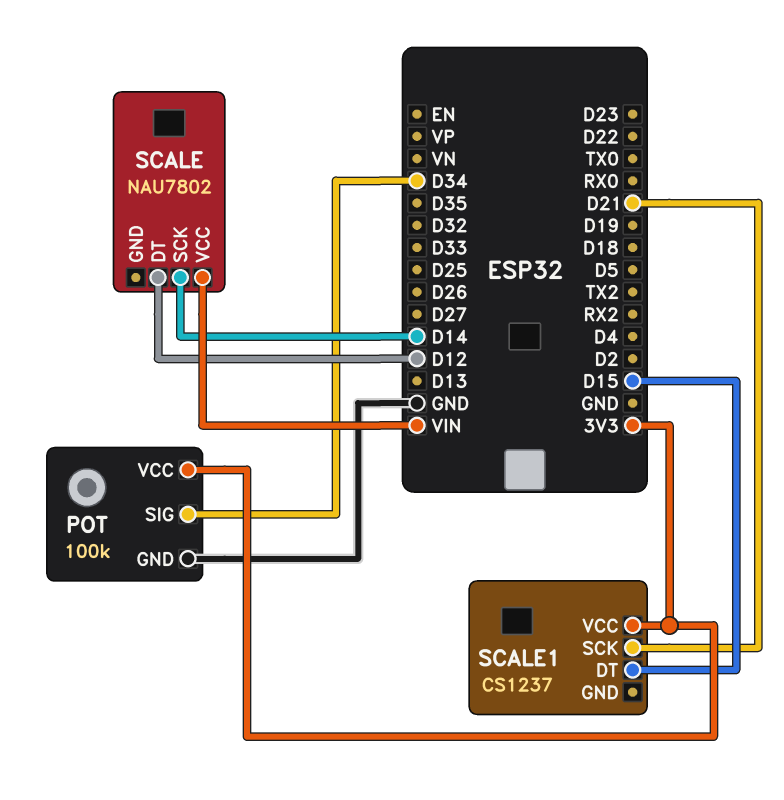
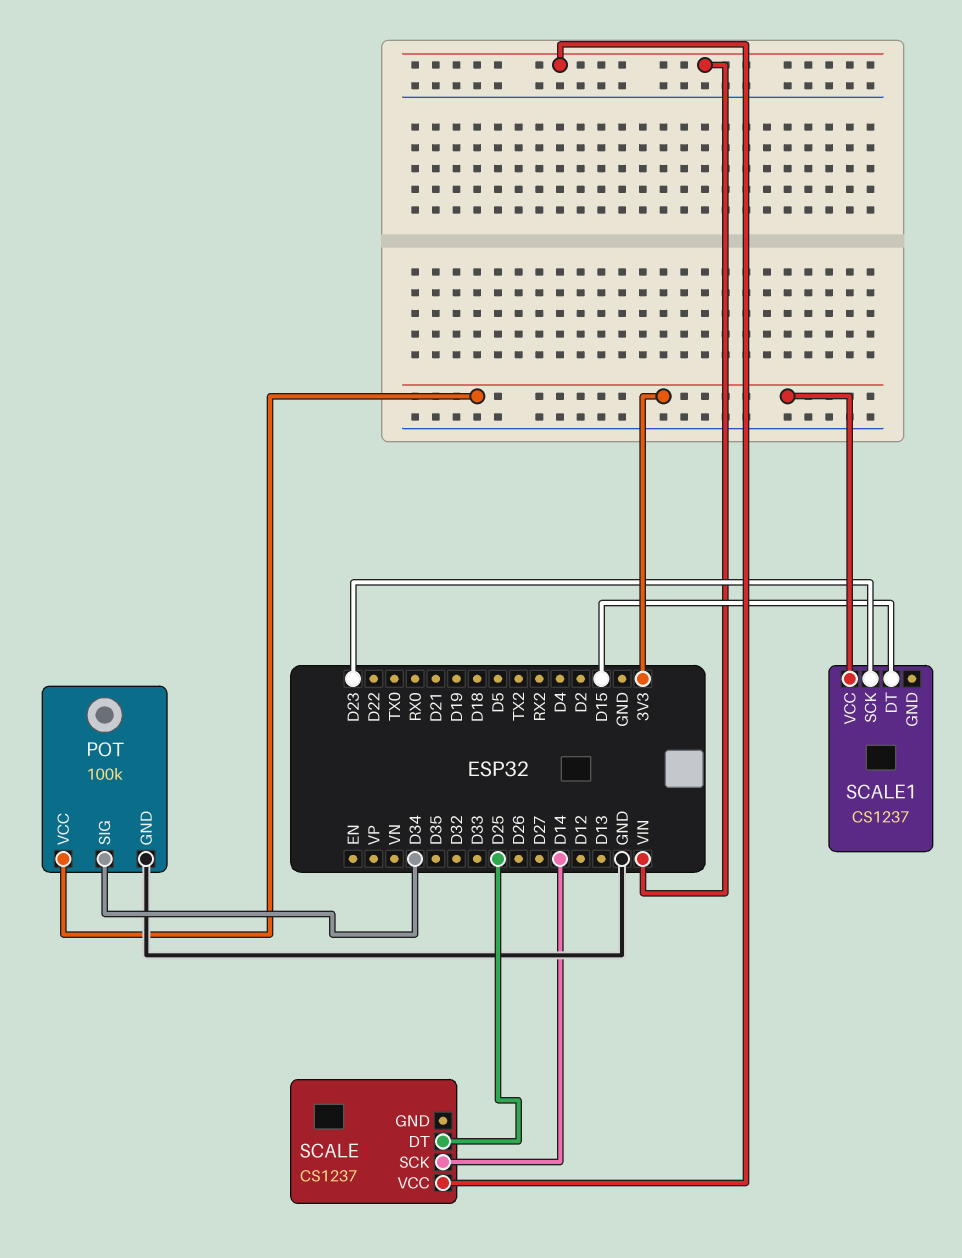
SCALE: NAU7802 -> CS1237
SCALE pin DT: D12 -> D25
SCALE1 pin SCK: D21 -> D23

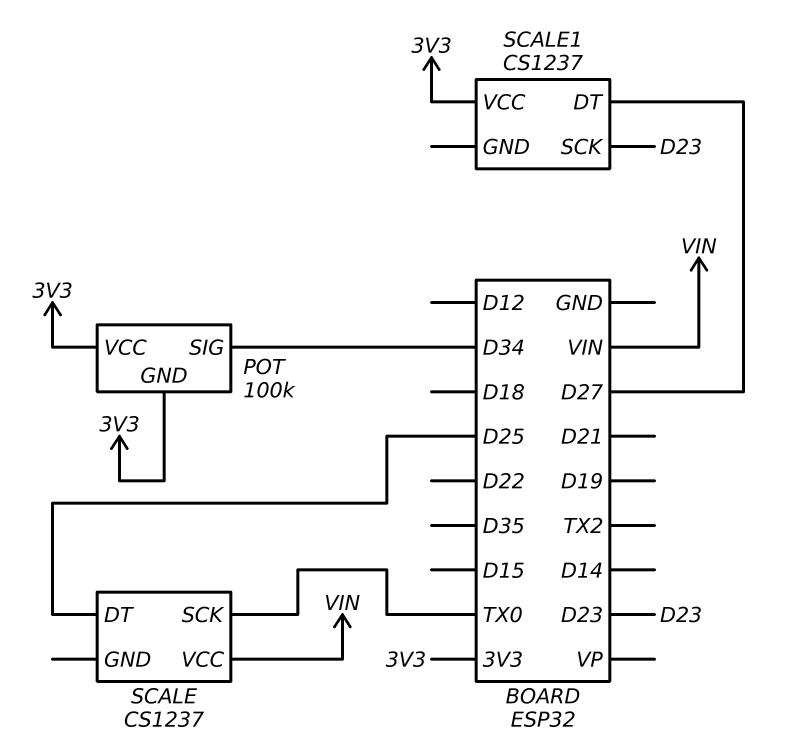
POT pin GND: GND -> 3V3
SCALE pin SCK: D14 -> TX0
SCALE1 pin DT: D15 -> D27

